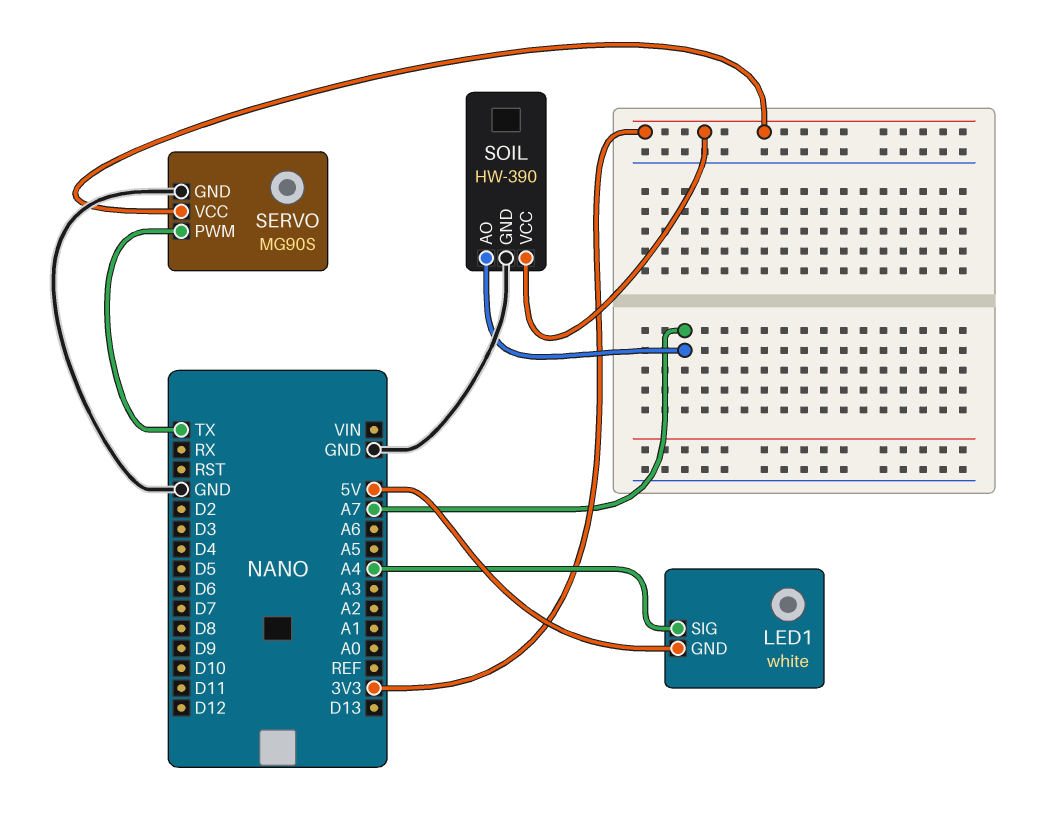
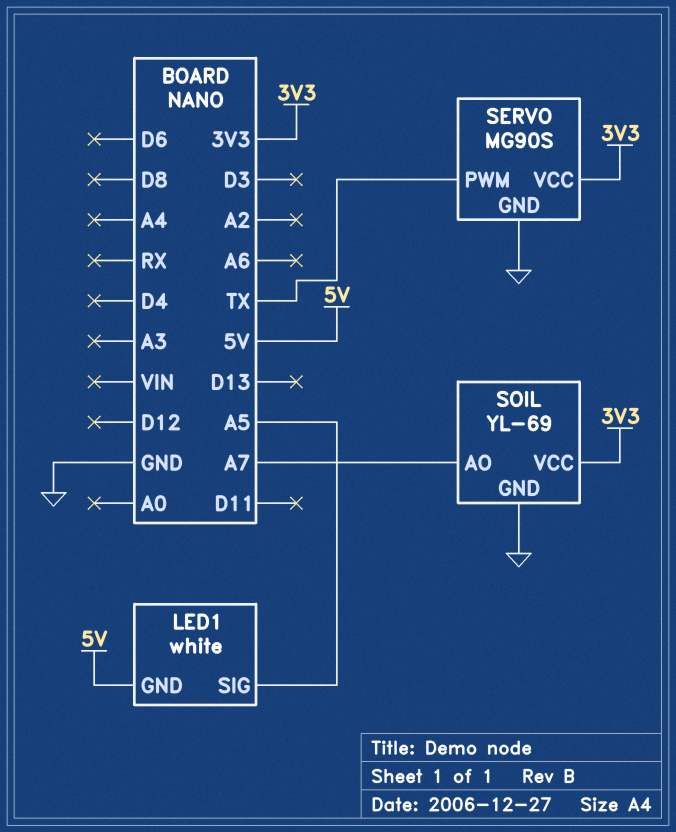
LED1 pin SIG: A4 -> A5
SOIL: HW-390 -> YL-69

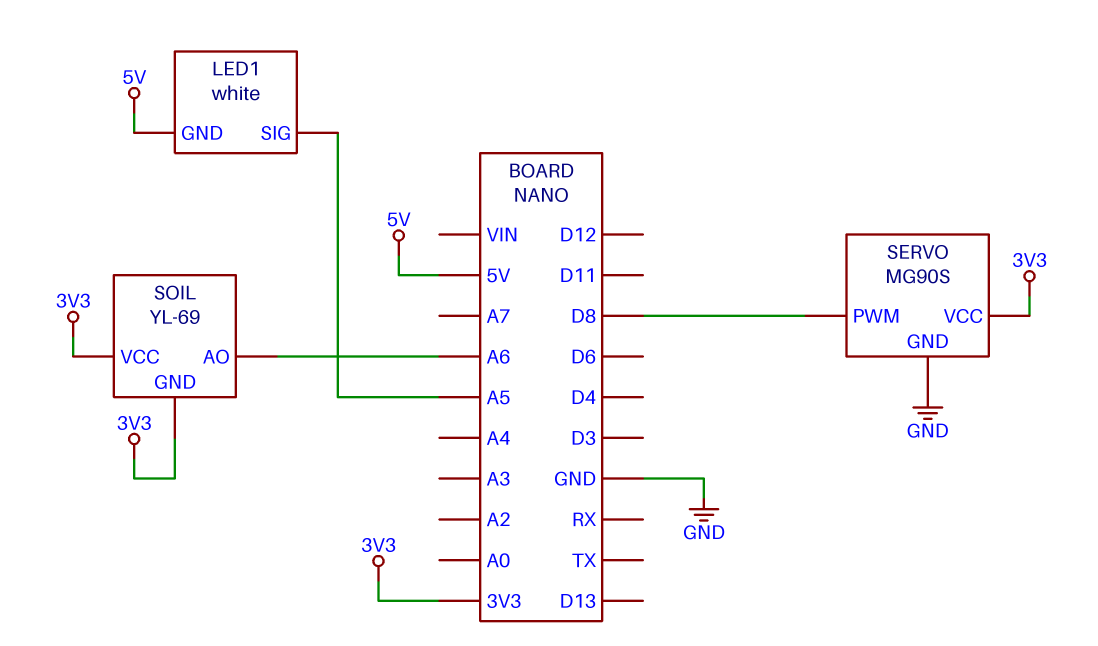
SERVO pin PWM: TX -> D8
SOIL pin AO: A7 -> A6
SOIL pin GND: GND -> 3V3

